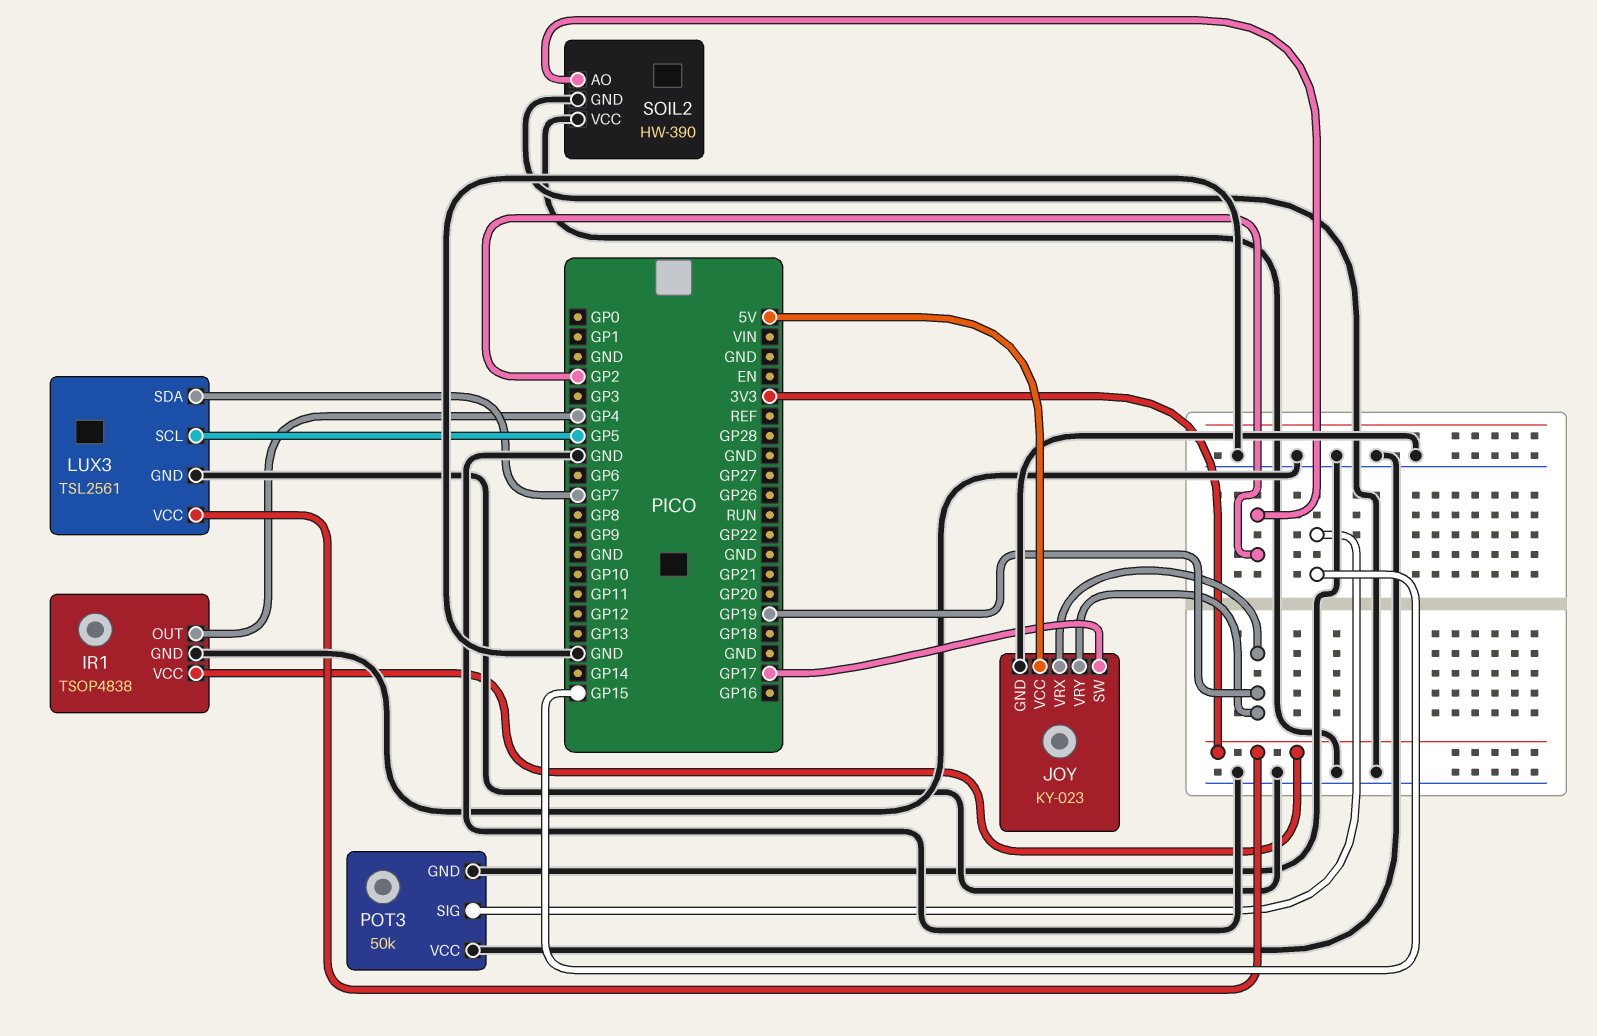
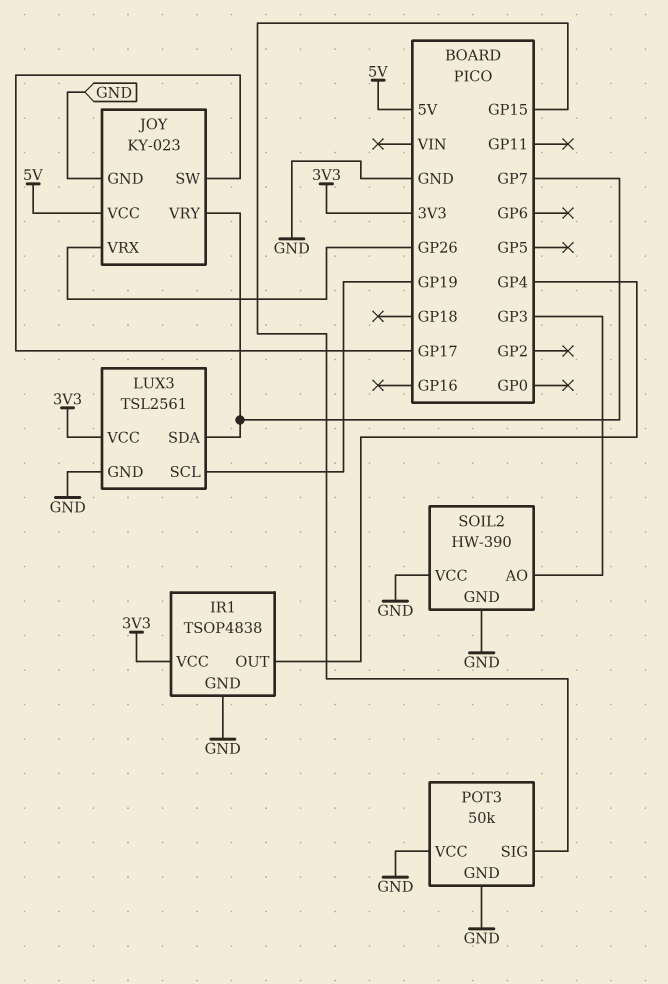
JOY pin VRX: GP19 -> GP26
JOY pin VRY: GP19 -> GP7
LUX3 pin SCL: GP5 -> GP19
SOIL2 pin AO: GP2 -> GP3

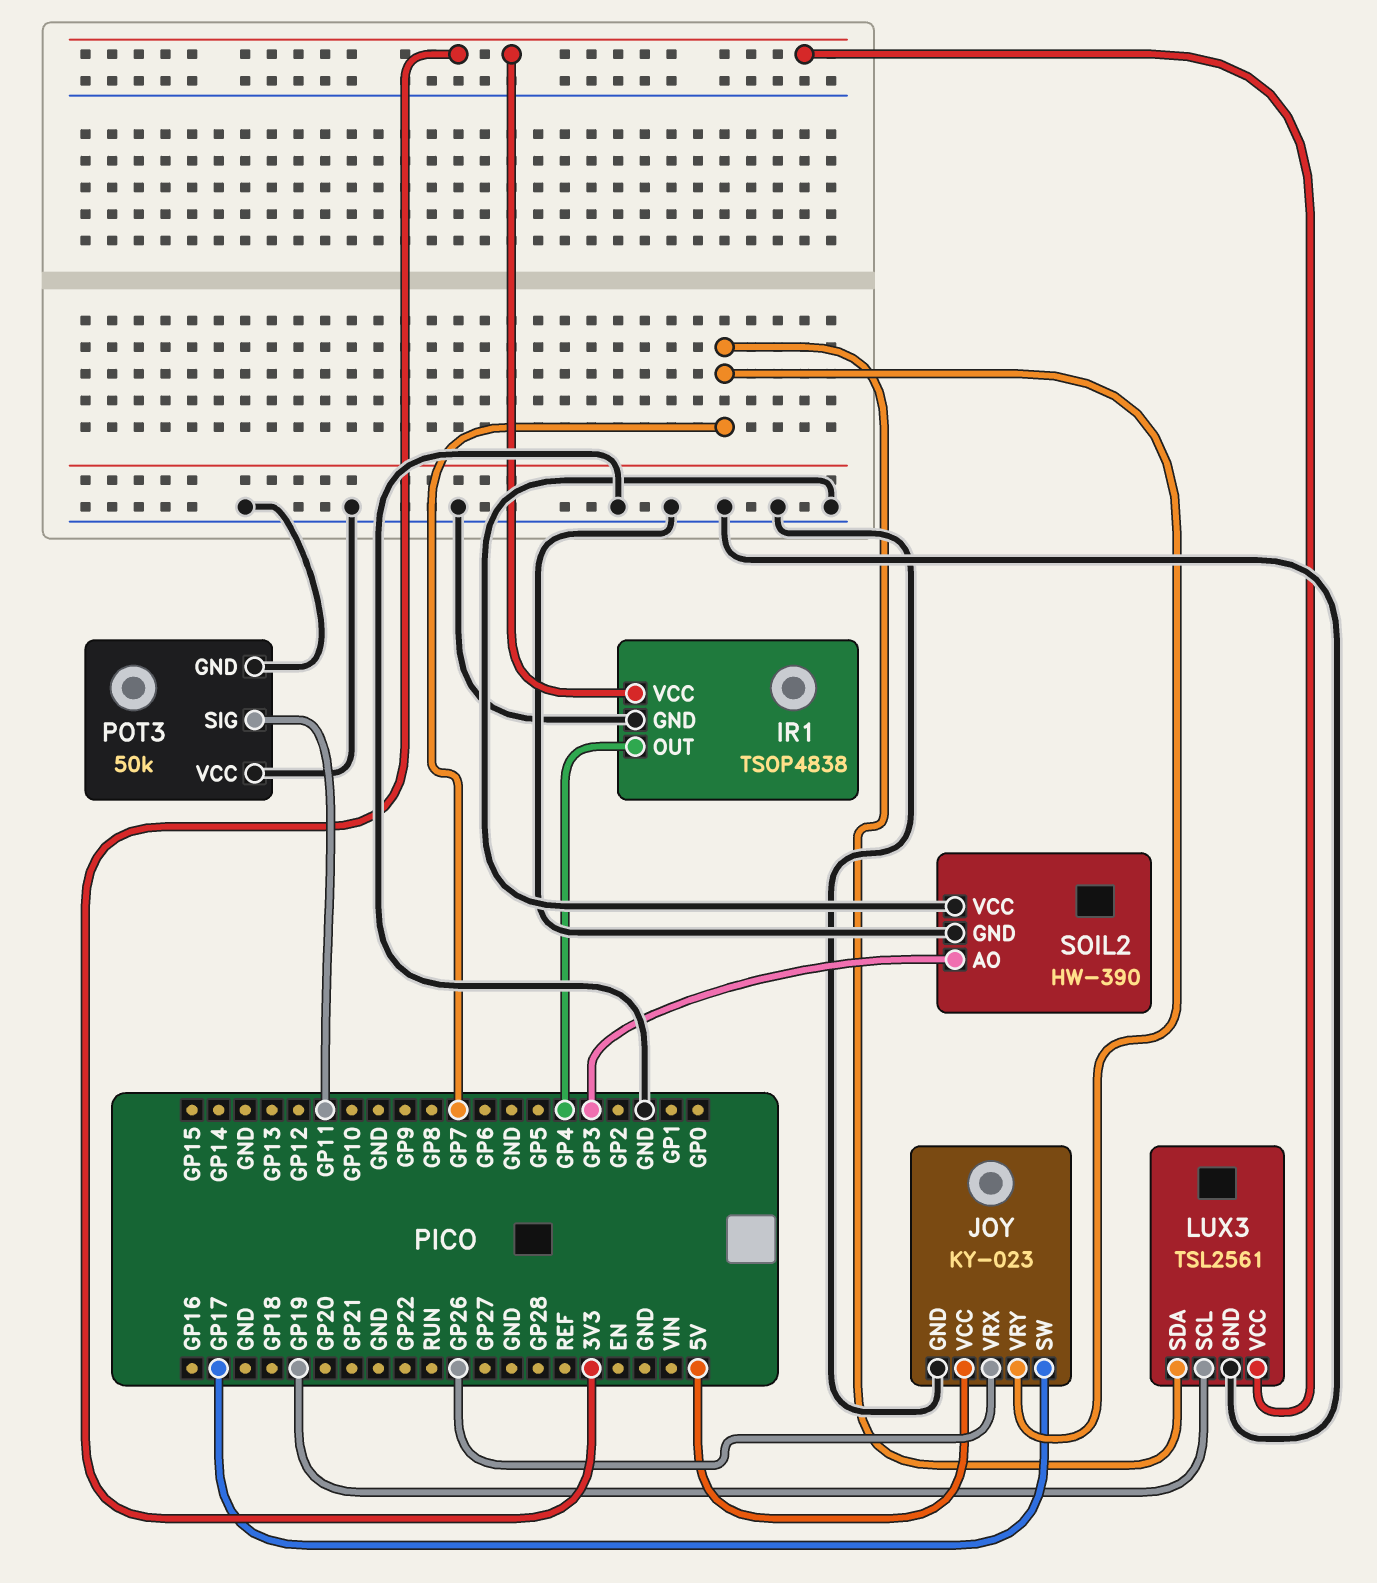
POT3 pin SIG: GP15 -> GP11

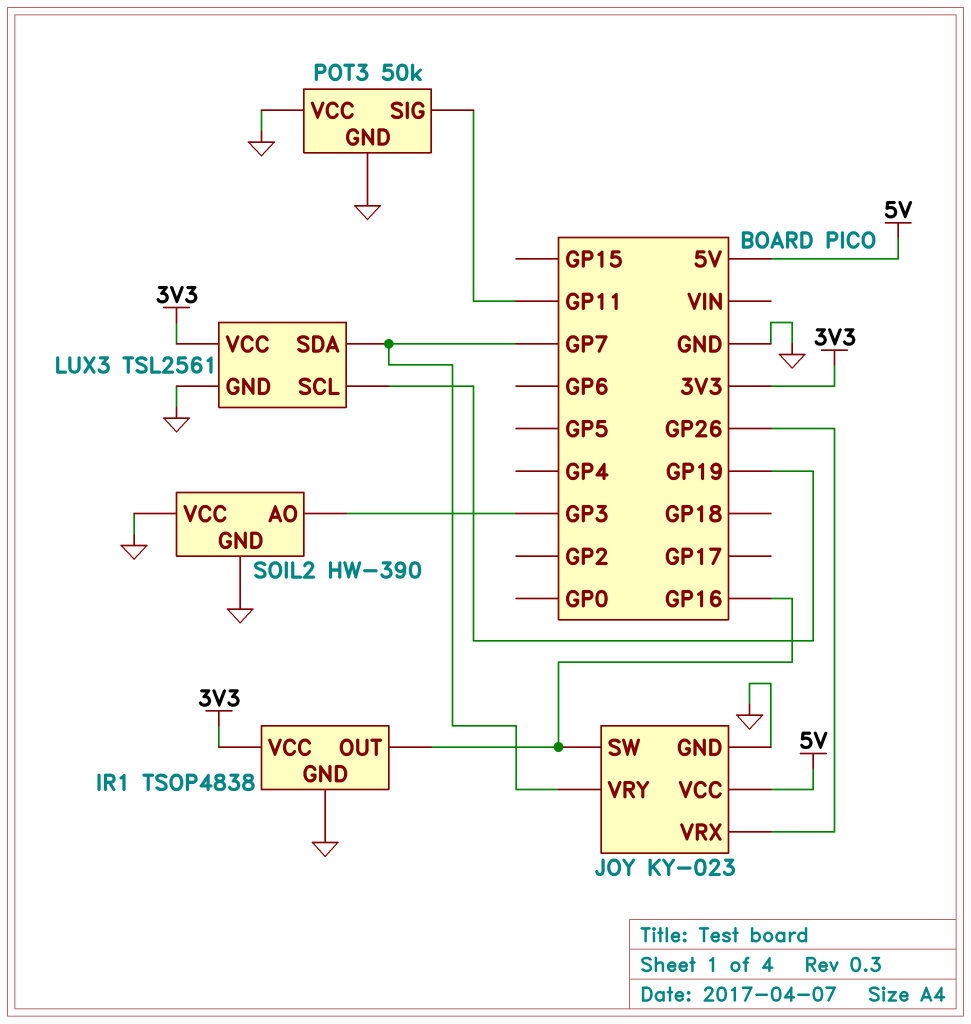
IR1 pin OUT: GP4 -> GP16
JOY pin SW: GP17 -> GP16

